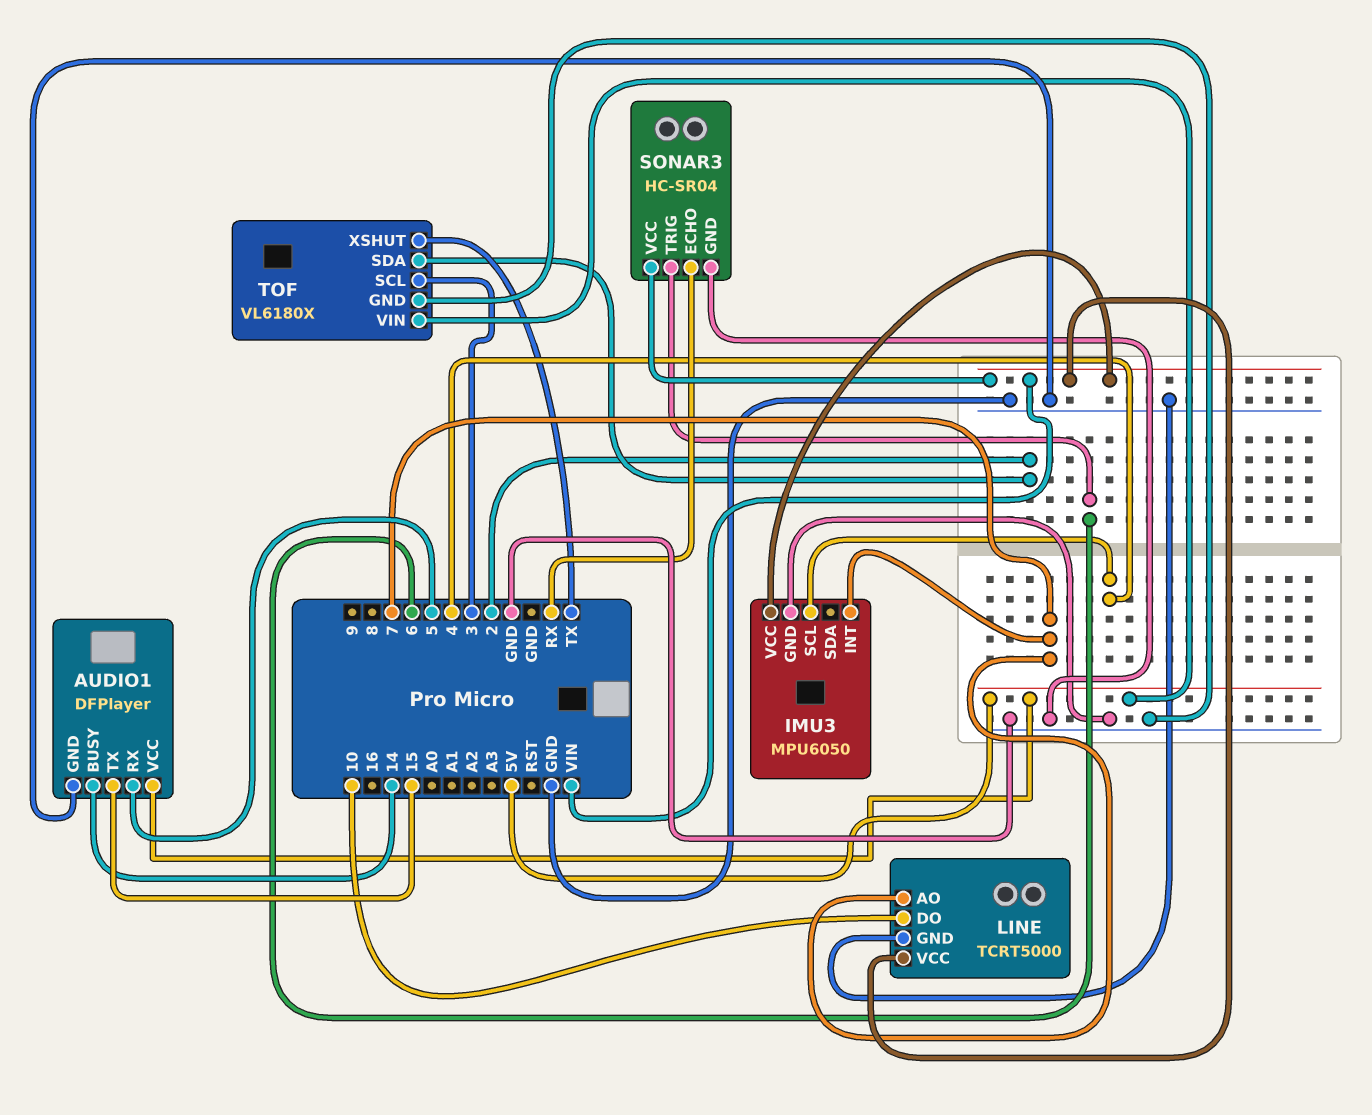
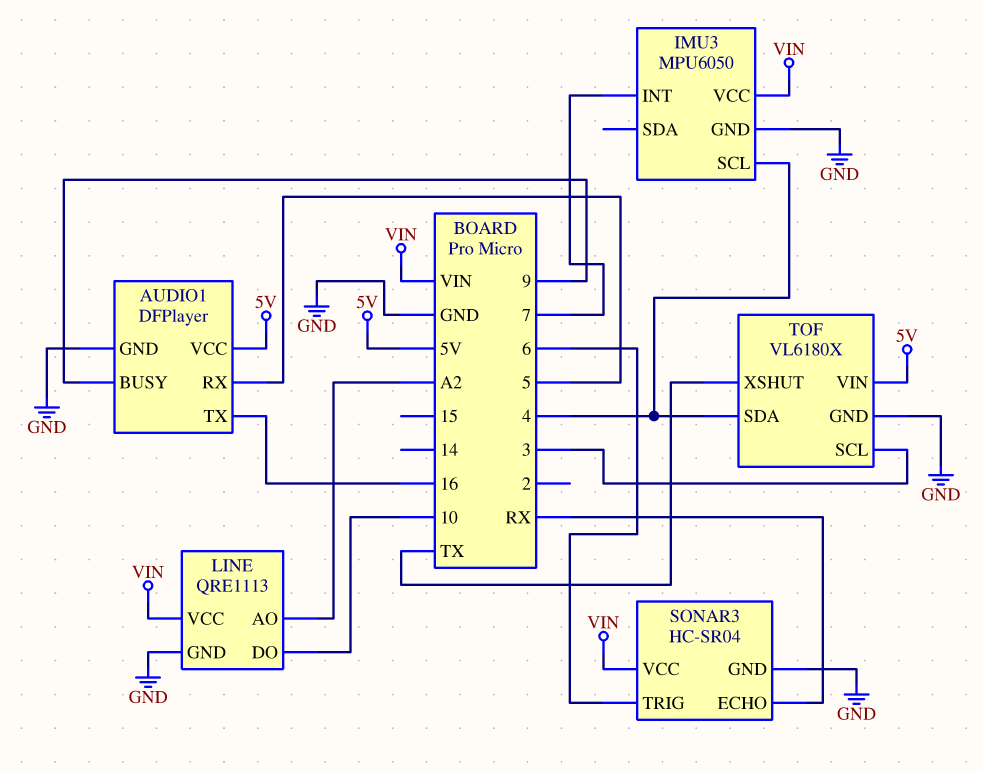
AUDIO1 pin BUSY: 14 -> 9
AUDIO1 pin TX: 15 -> 16
LINE: TCRT5000 -> QRE1113
LINE pin AO: 7 -> A2
TOF pin SDA: 2 -> 4

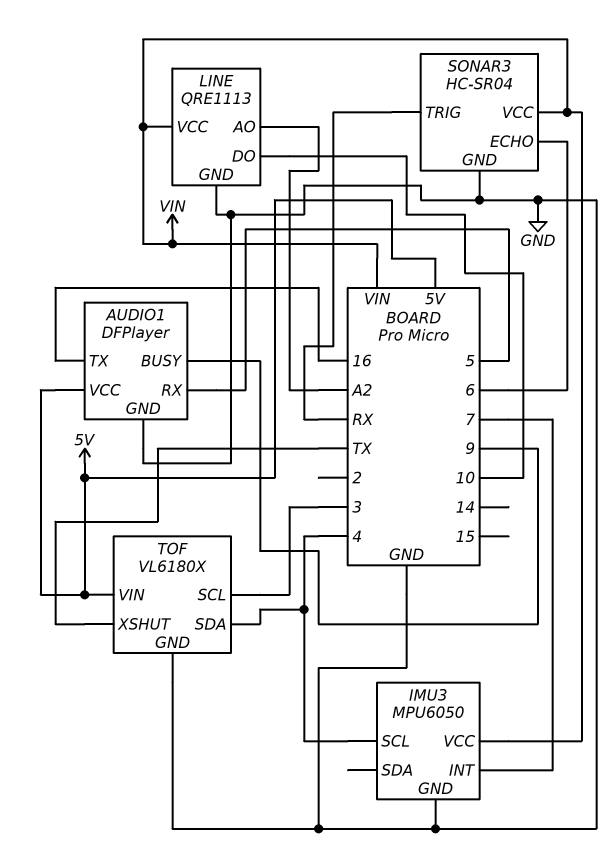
SONAR3 pin ECHO: RX -> 6
SONAR3 pin TRIG: 6 -> RX

